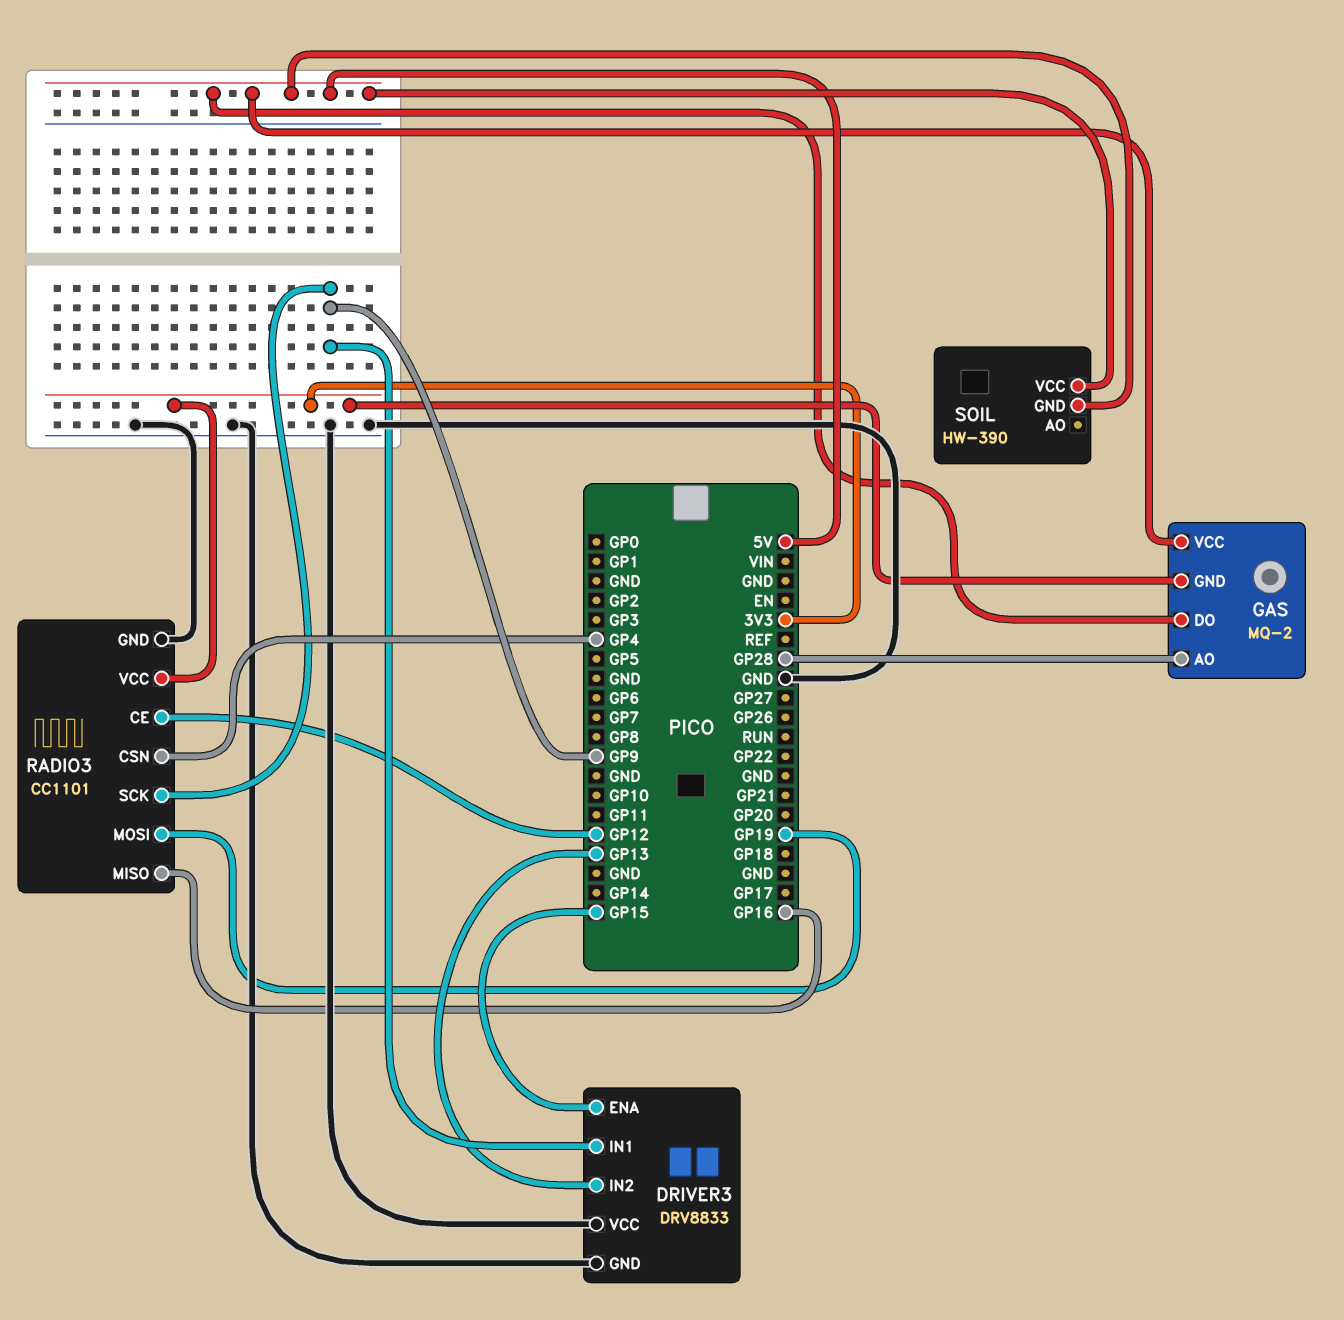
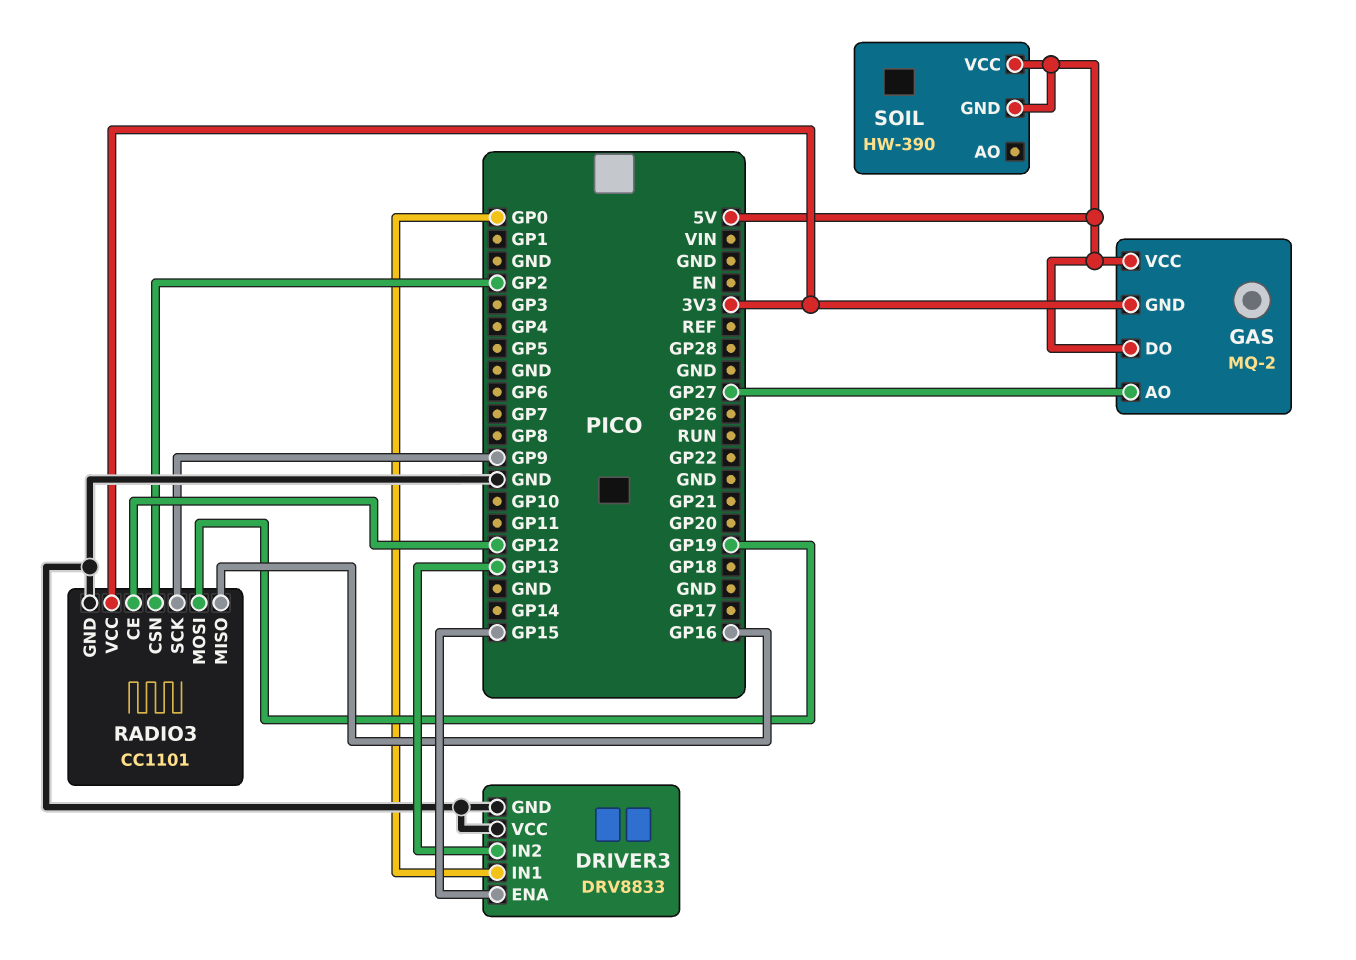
DRIVER3 pin IN1: GP9 -> GP0
GAS pin AO: GP28 -> GP27
RADIO3 pin CSN: GP4 -> GP2

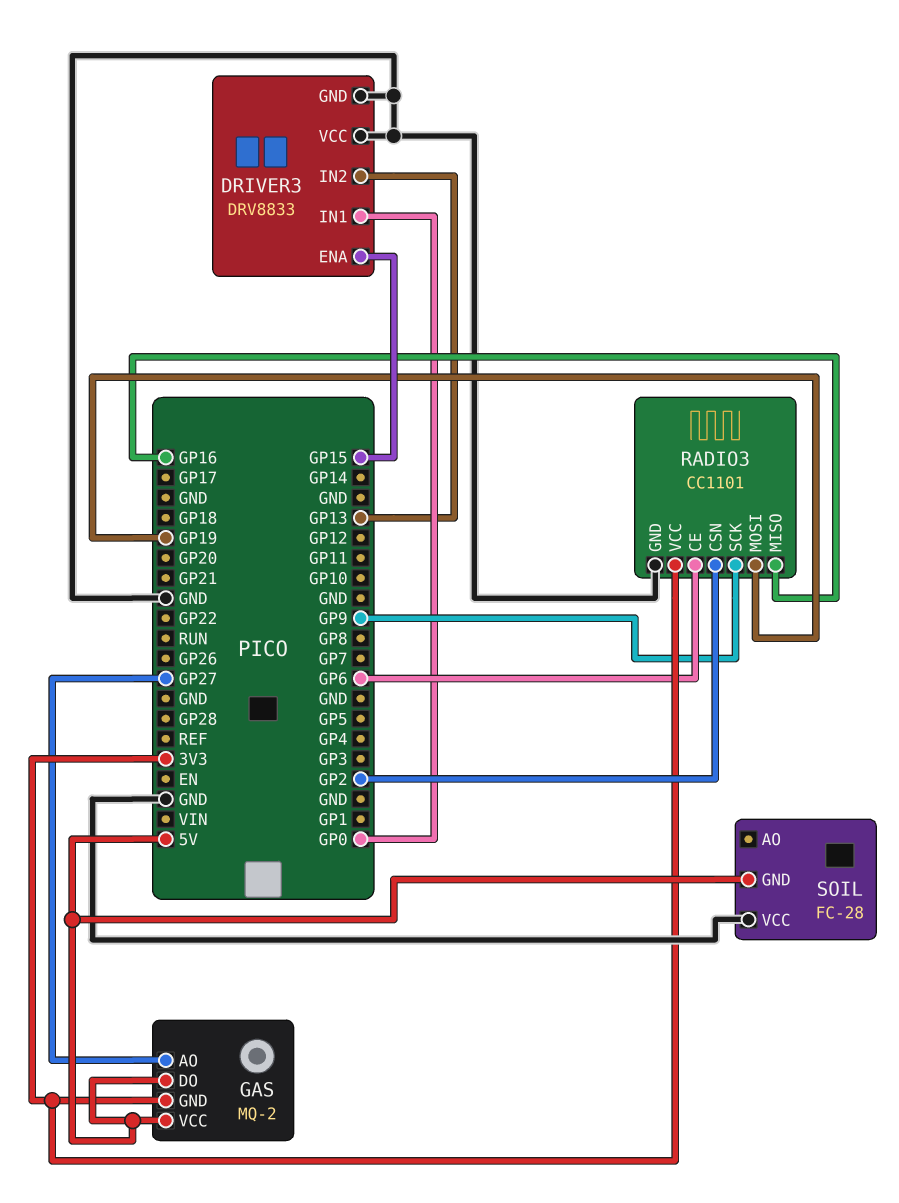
RADIO3 pin CE: GP12 -> GP6
SOIL: HW-390 -> FC-28
SOIL pin VCC: 5V -> GND

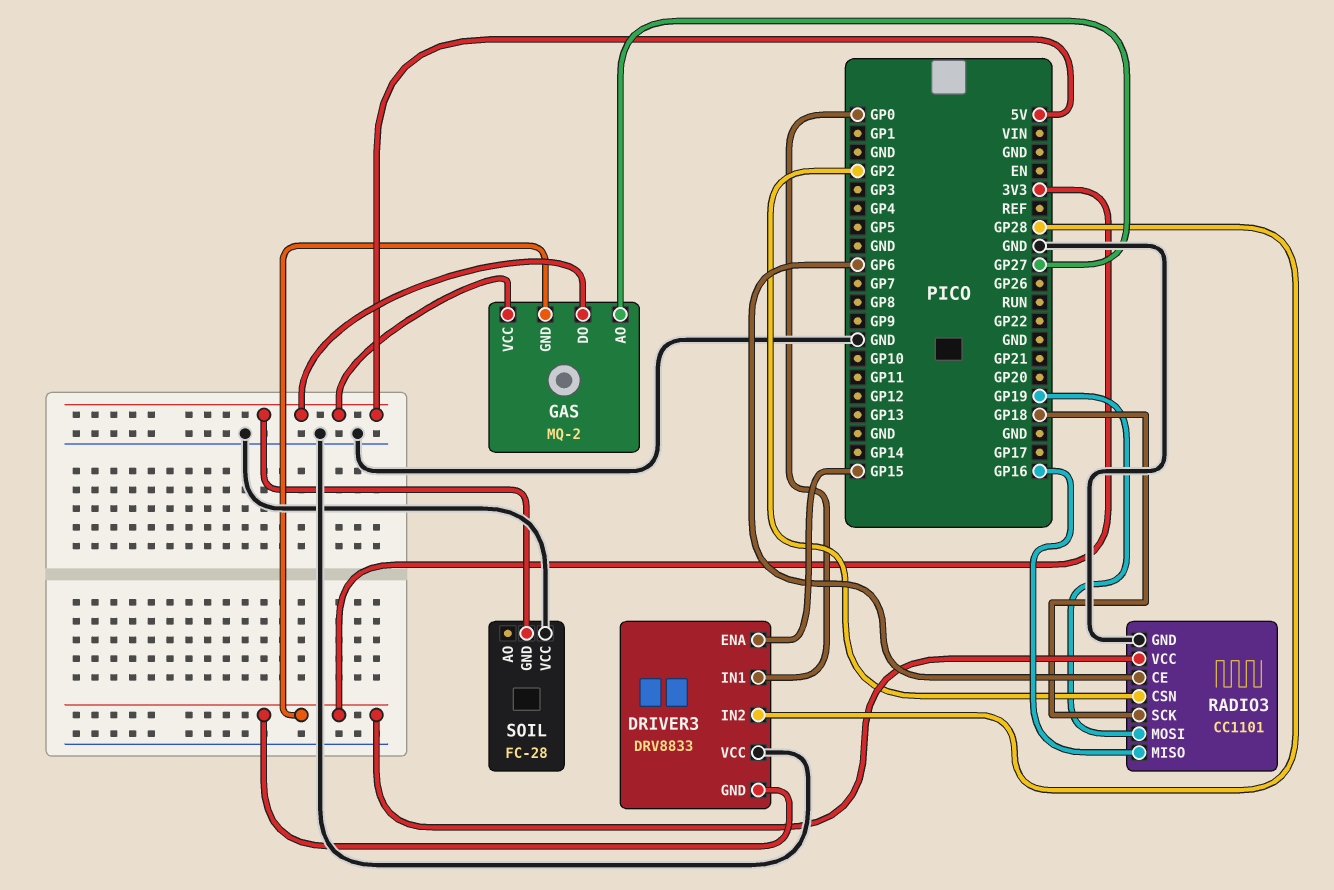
DRIVER3 pin GND: GND -> 3V3
DRIVER3 pin IN2: GP13 -> GP28
RADIO3 pin SCK: GP9 -> GP18

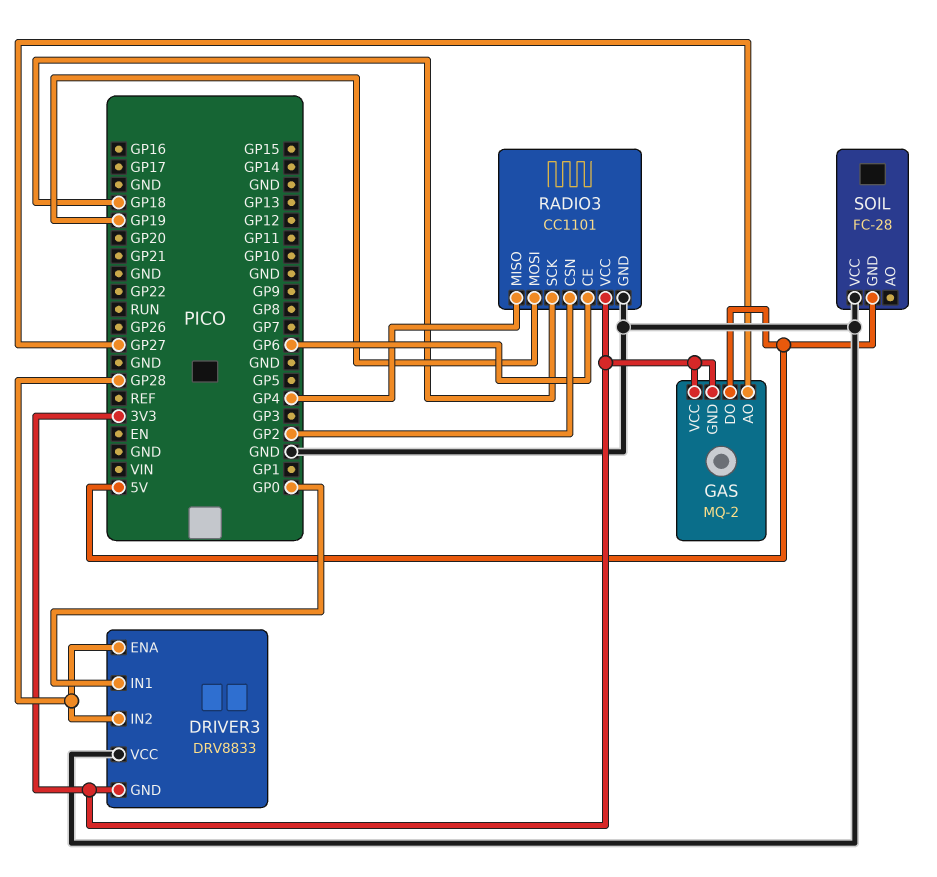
DRIVER3 pin ENA: GP15 -> GP28
GAS pin VCC: 5V -> 3V3
RADIO3 pin MISO: GP16 -> GP4

